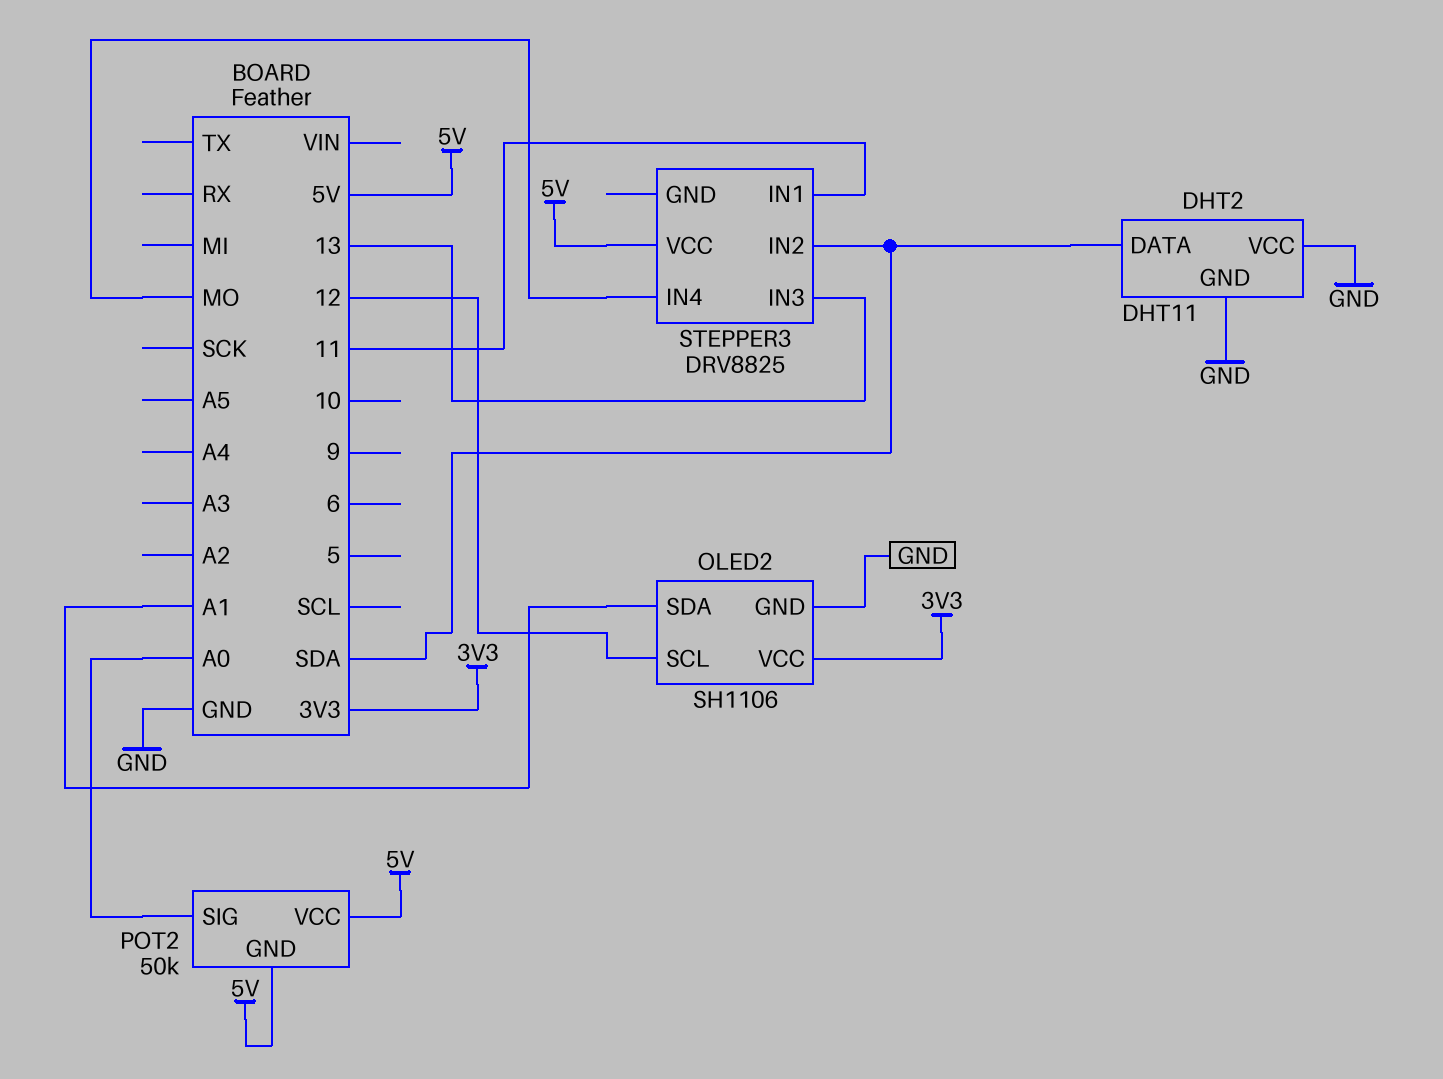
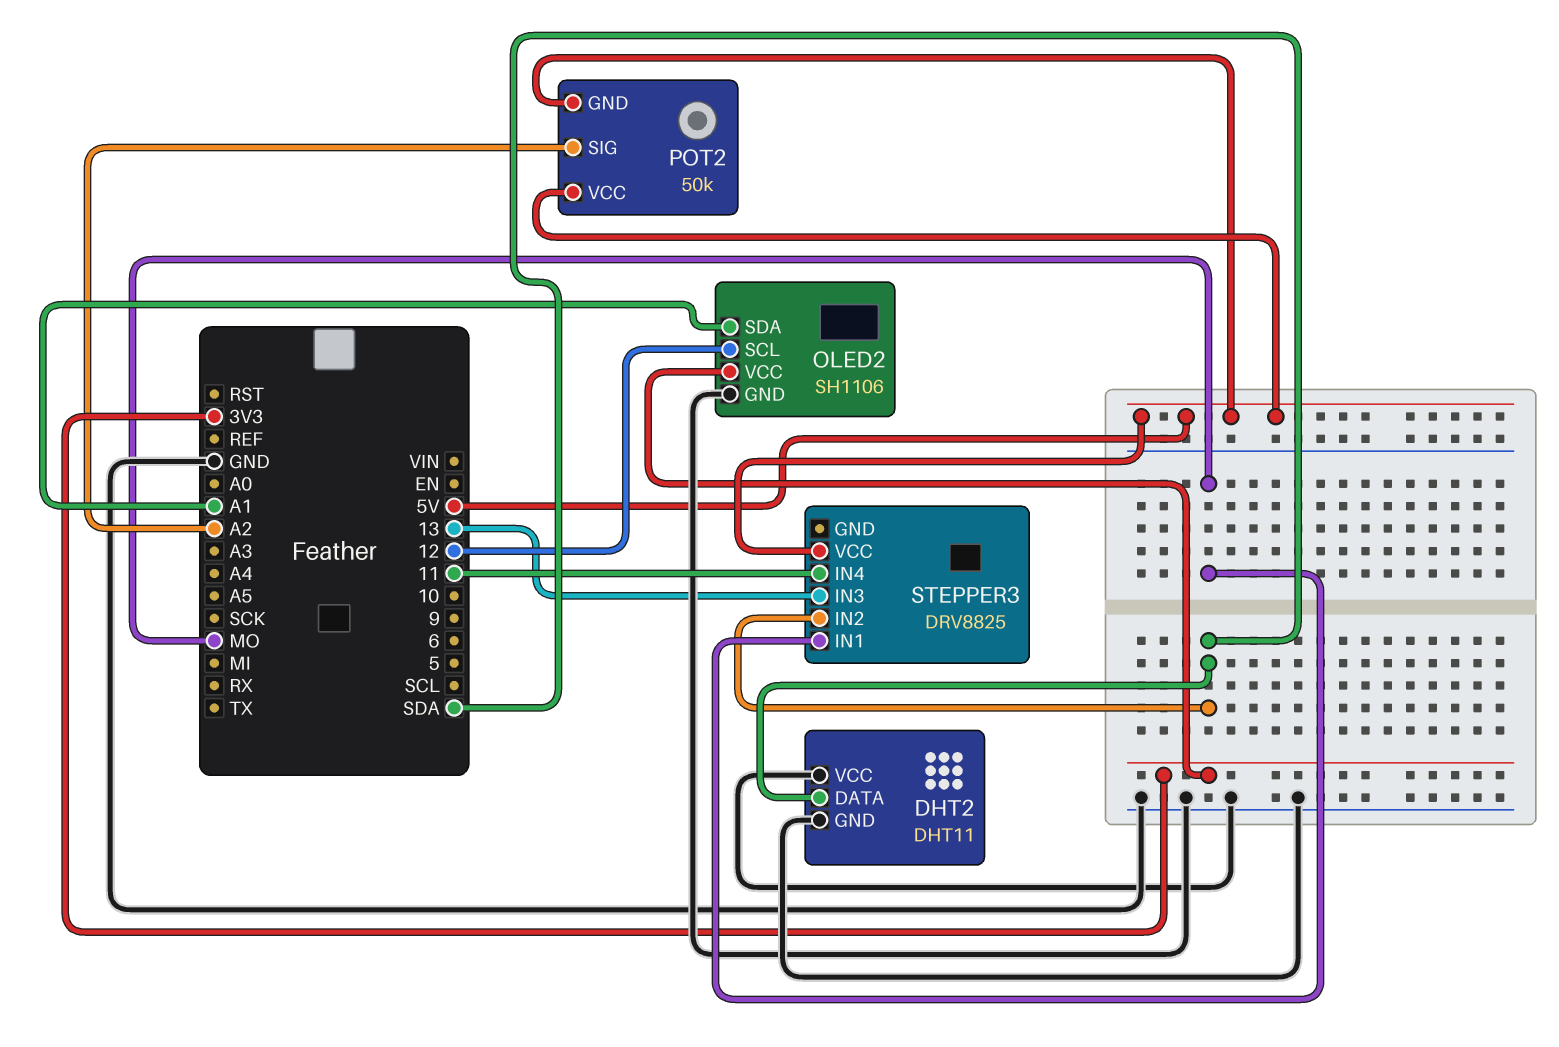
POT2 pin SIG: A0 -> A2
STEPPER3 pin IN1: 11 -> MO
STEPPER3 pin IN4: MO -> 11

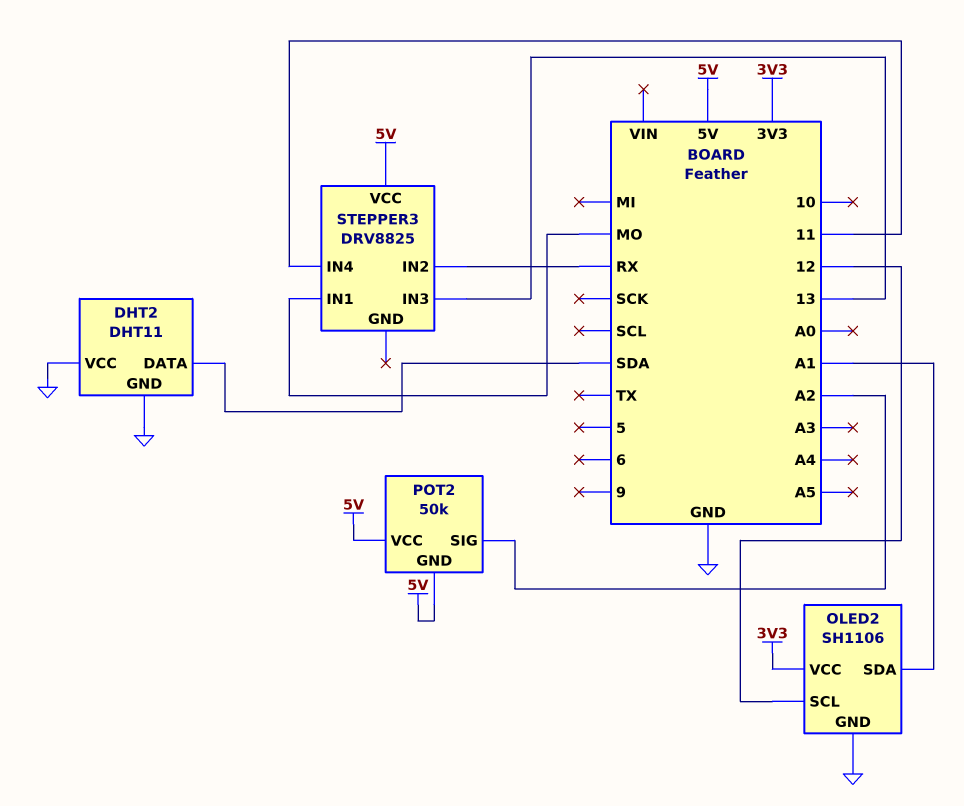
STEPPER3 pin IN2: SDA -> RX

